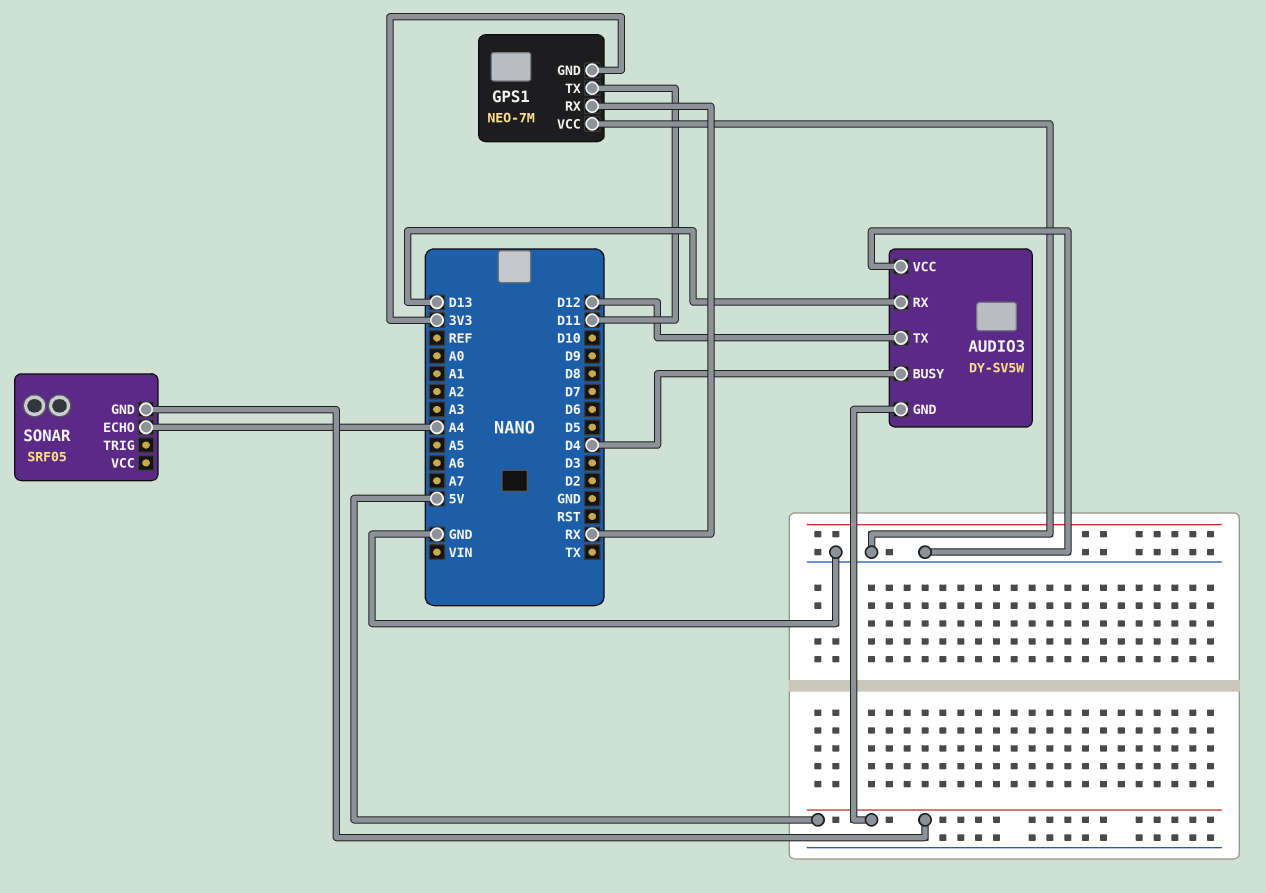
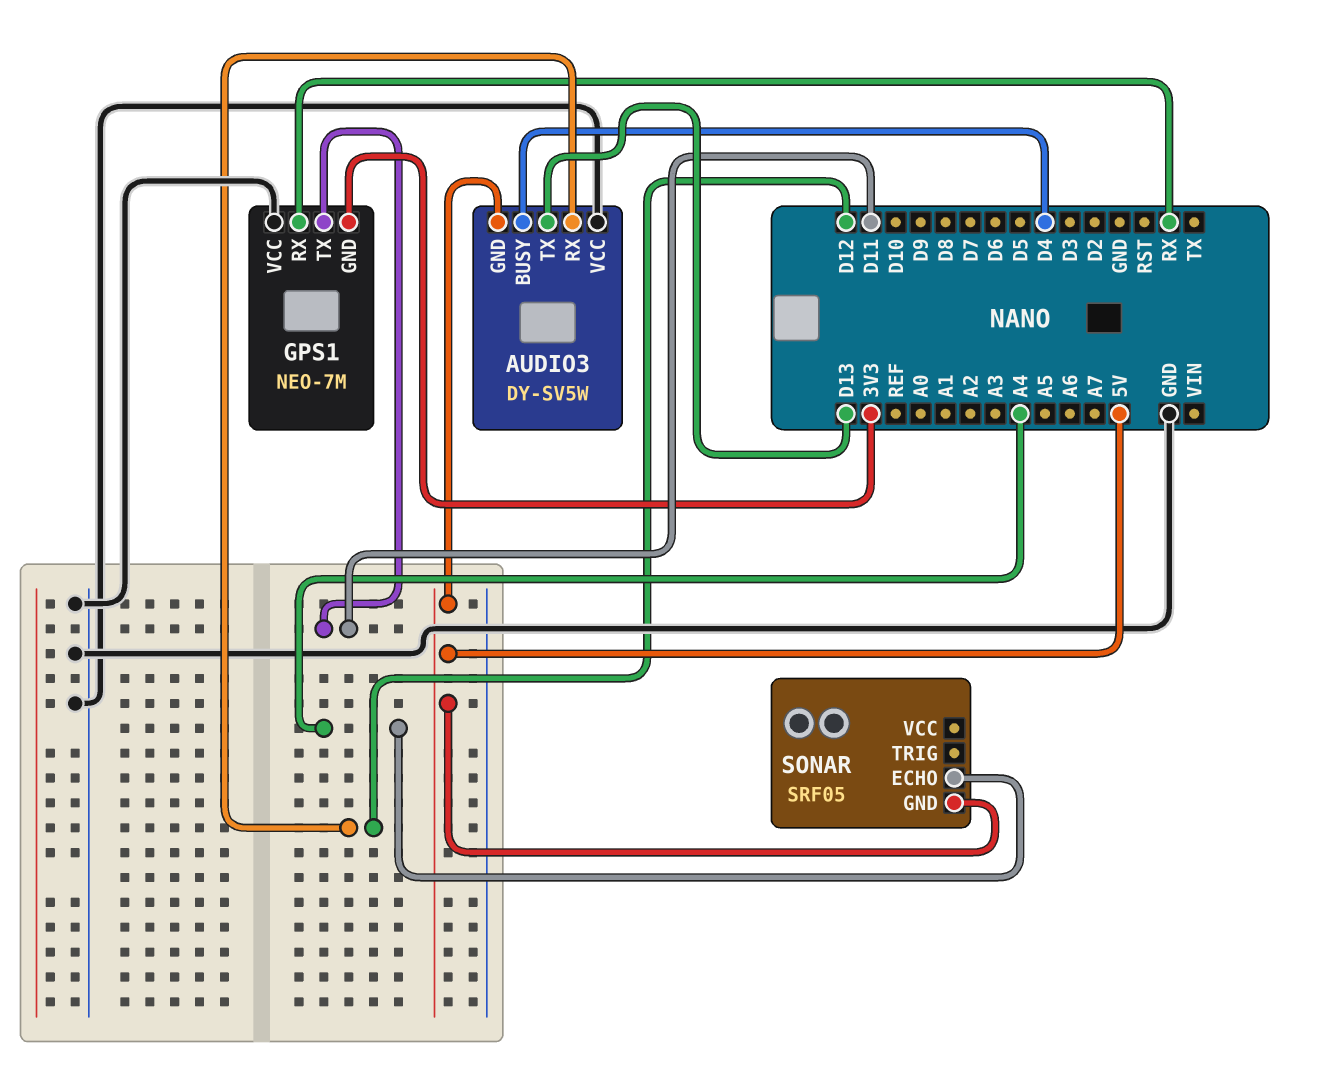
AUDIO3 pin RX: D13 -> D12
AUDIO3 pin TX: D12 -> D13

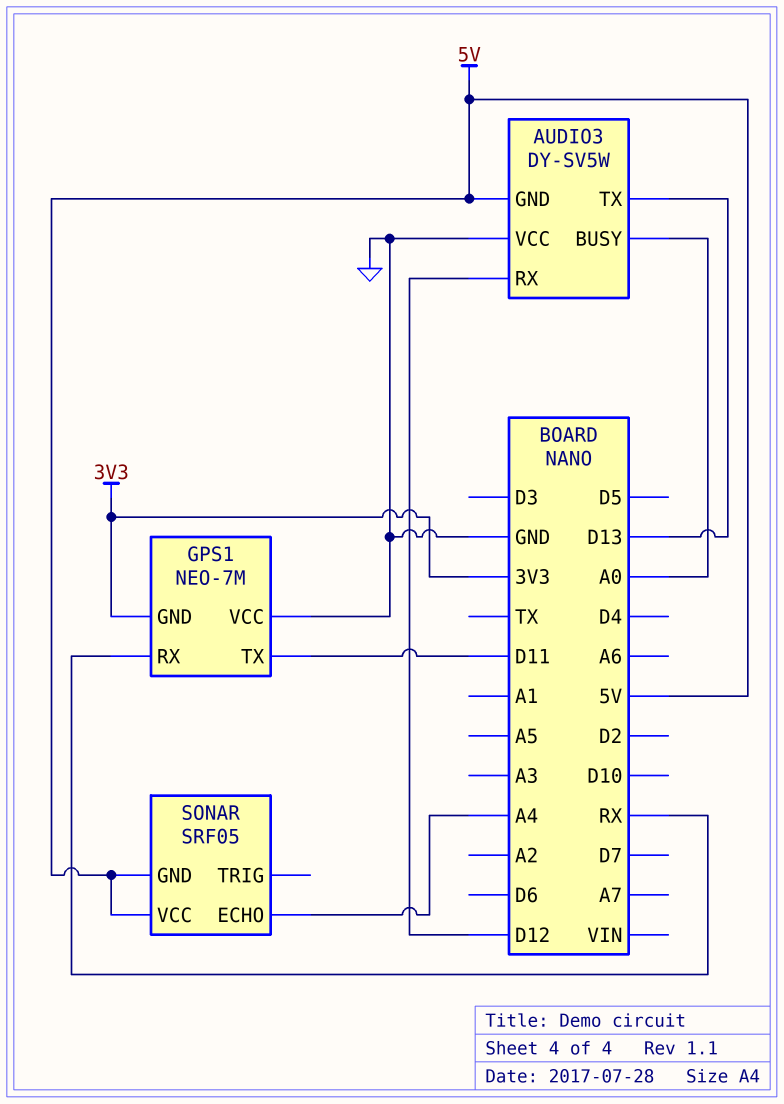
AUDIO3 pin BUSY: D4 -> A0
SONAR pin VCC: none -> 5V

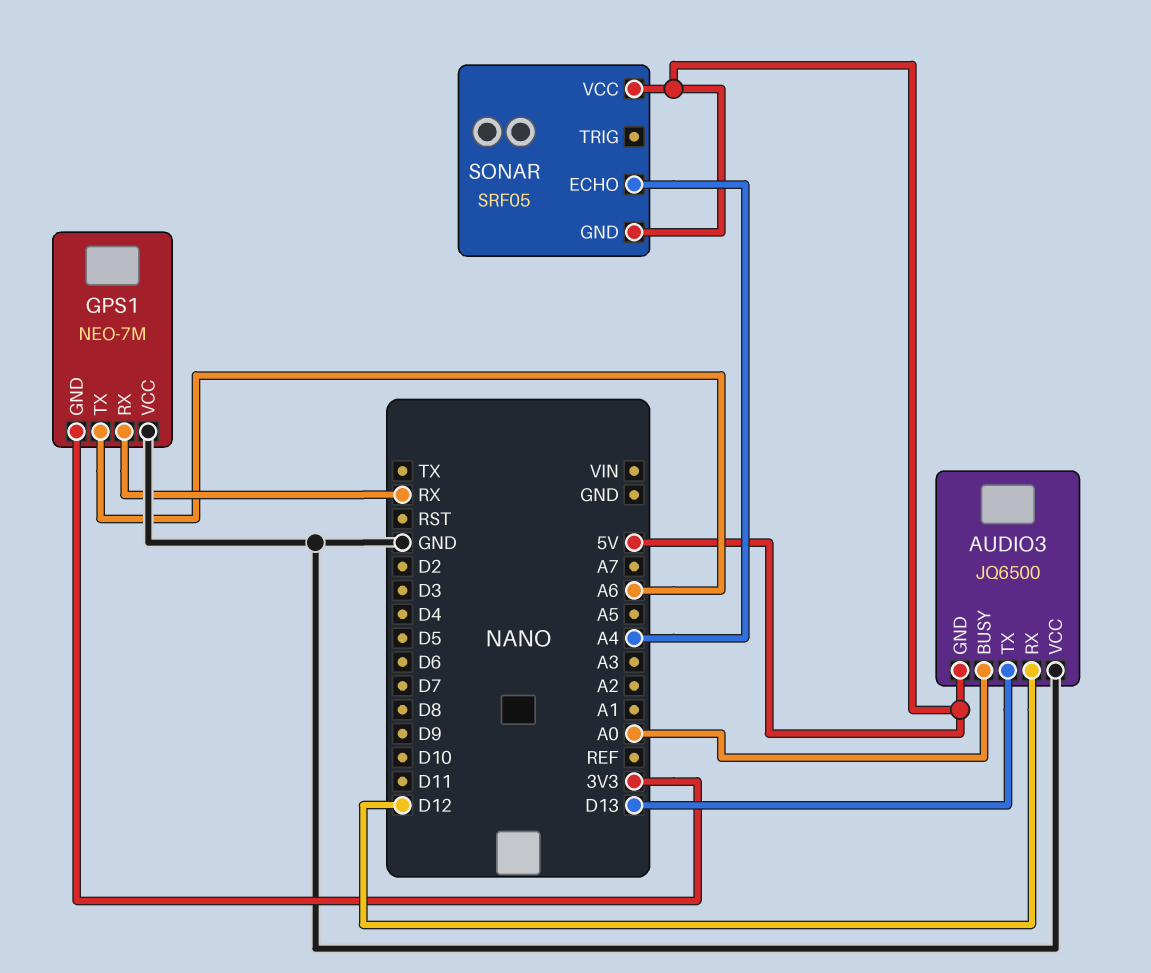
AUDIO3: DY-SV5W -> JQ6500
GPS1 pin TX: D11 -> A6

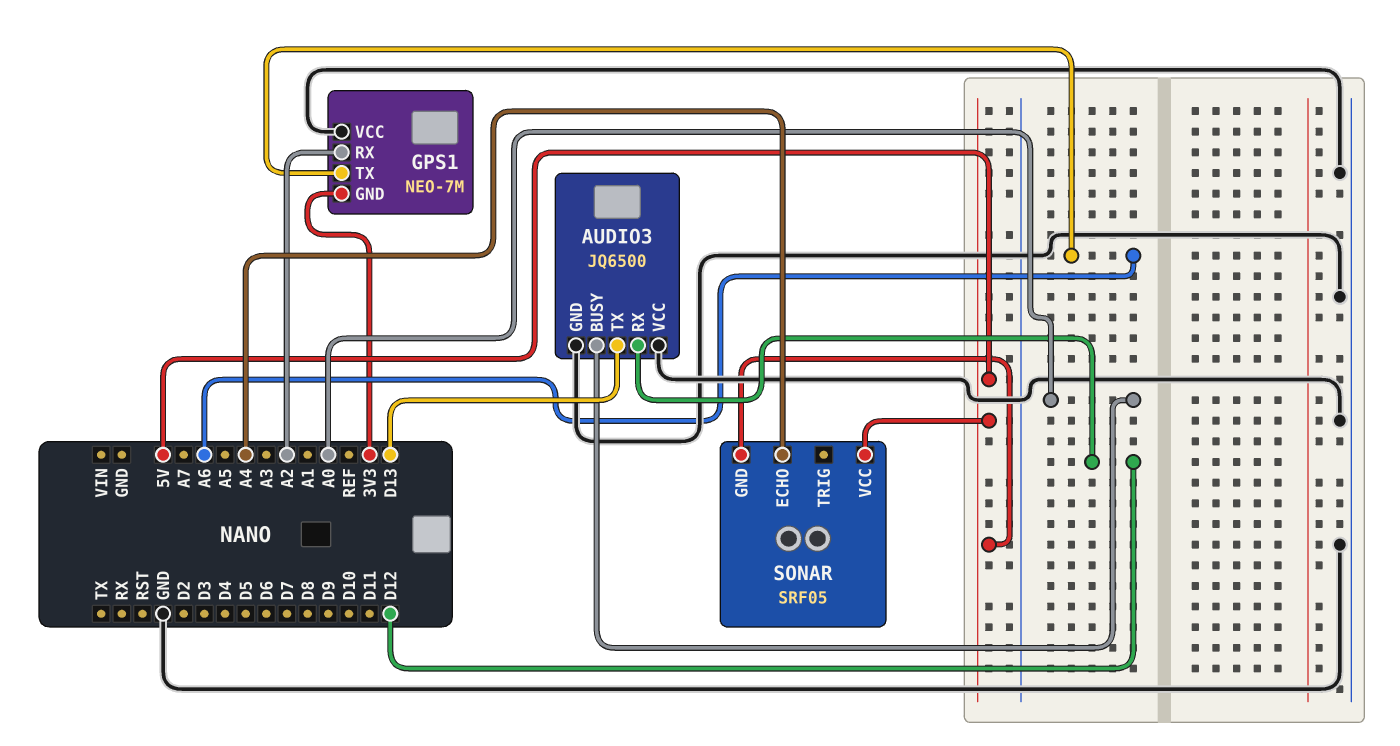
AUDIO3 pin GND: 5V -> GND
GPS1 pin RX: RX -> A2

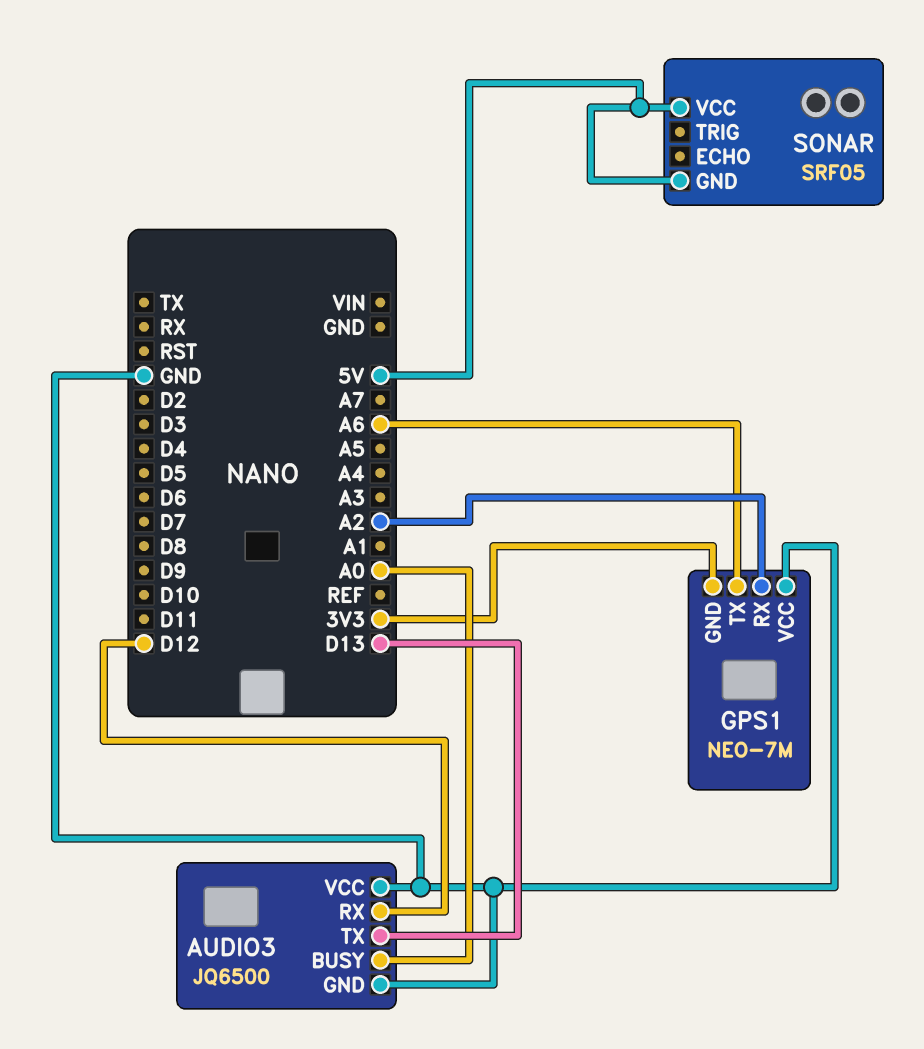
SONAR pin ECHO: A4 -> none

